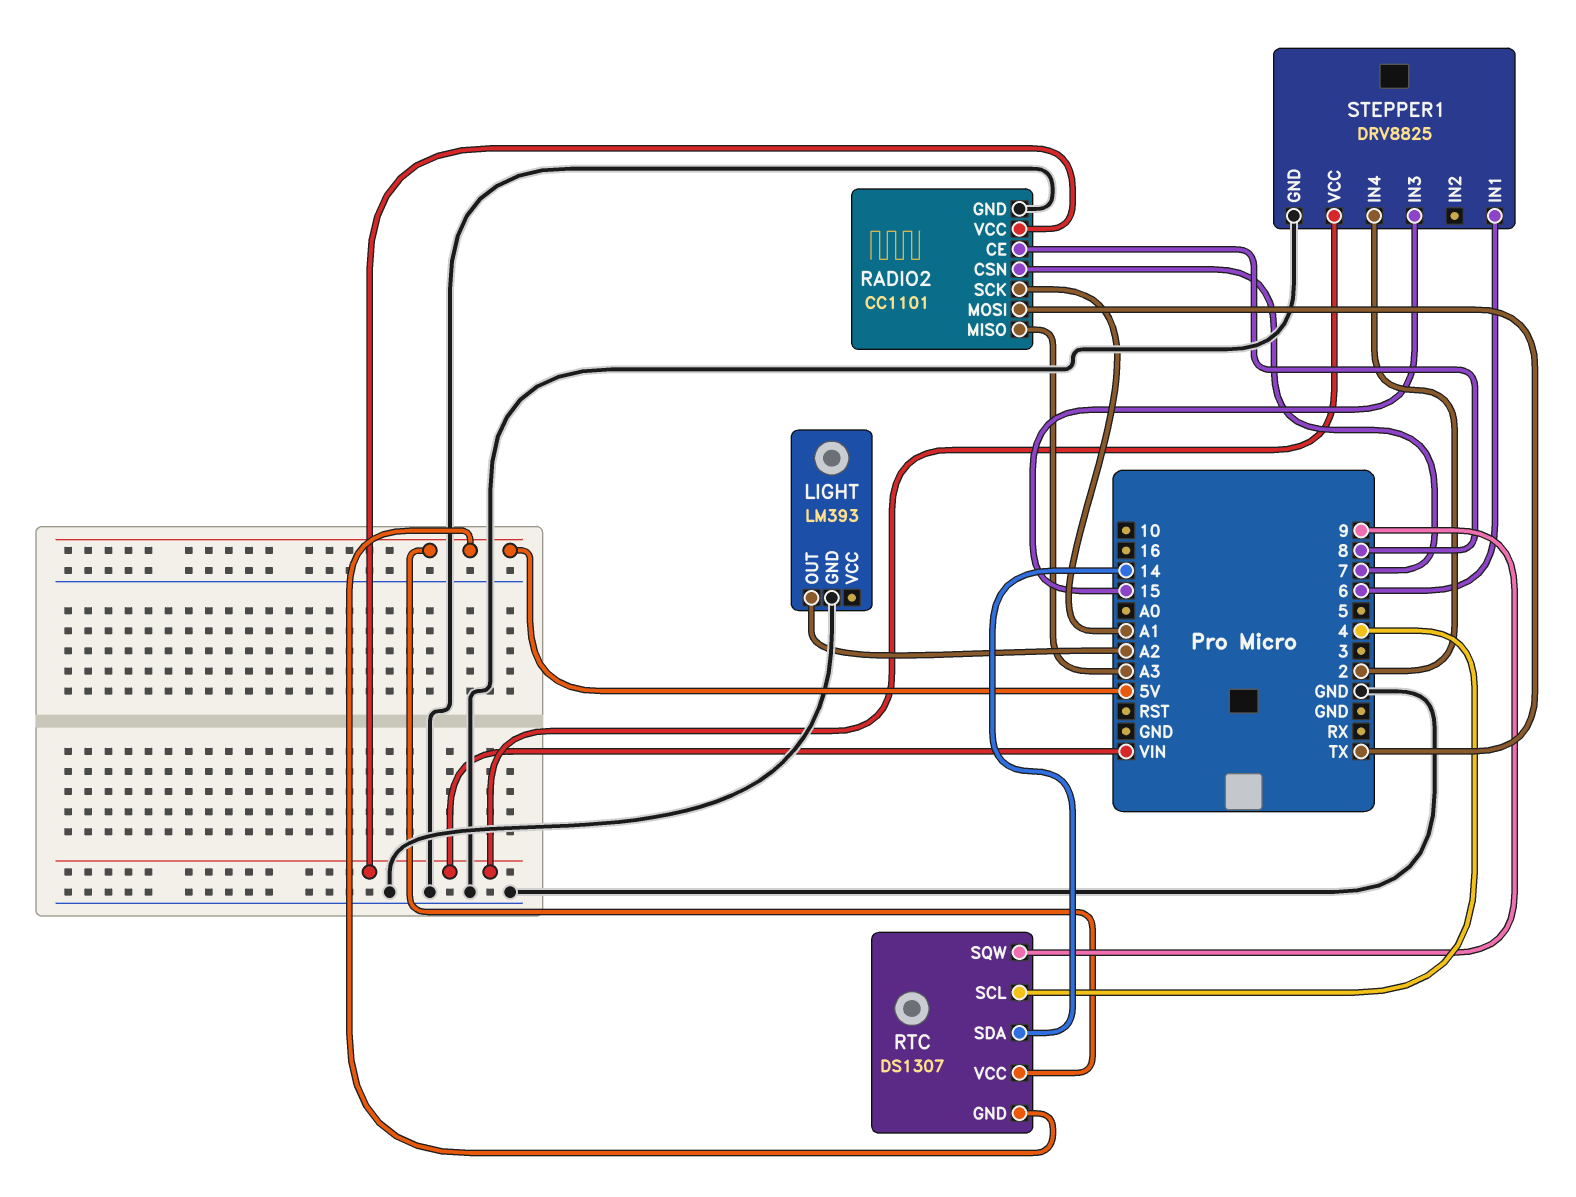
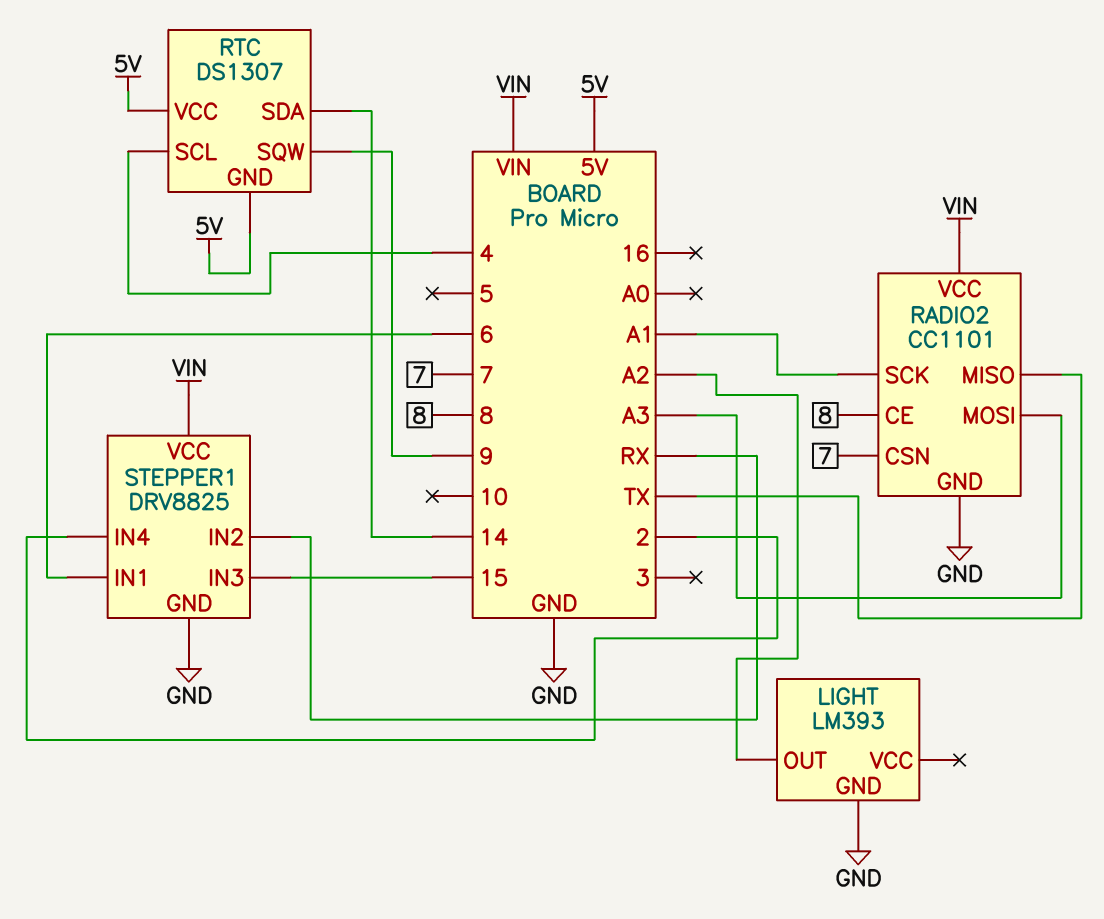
RADIO2 pin MISO: A3 -> TX
RADIO2 pin MOSI: TX -> A3
STEPPER1 pin IN2: none -> RX

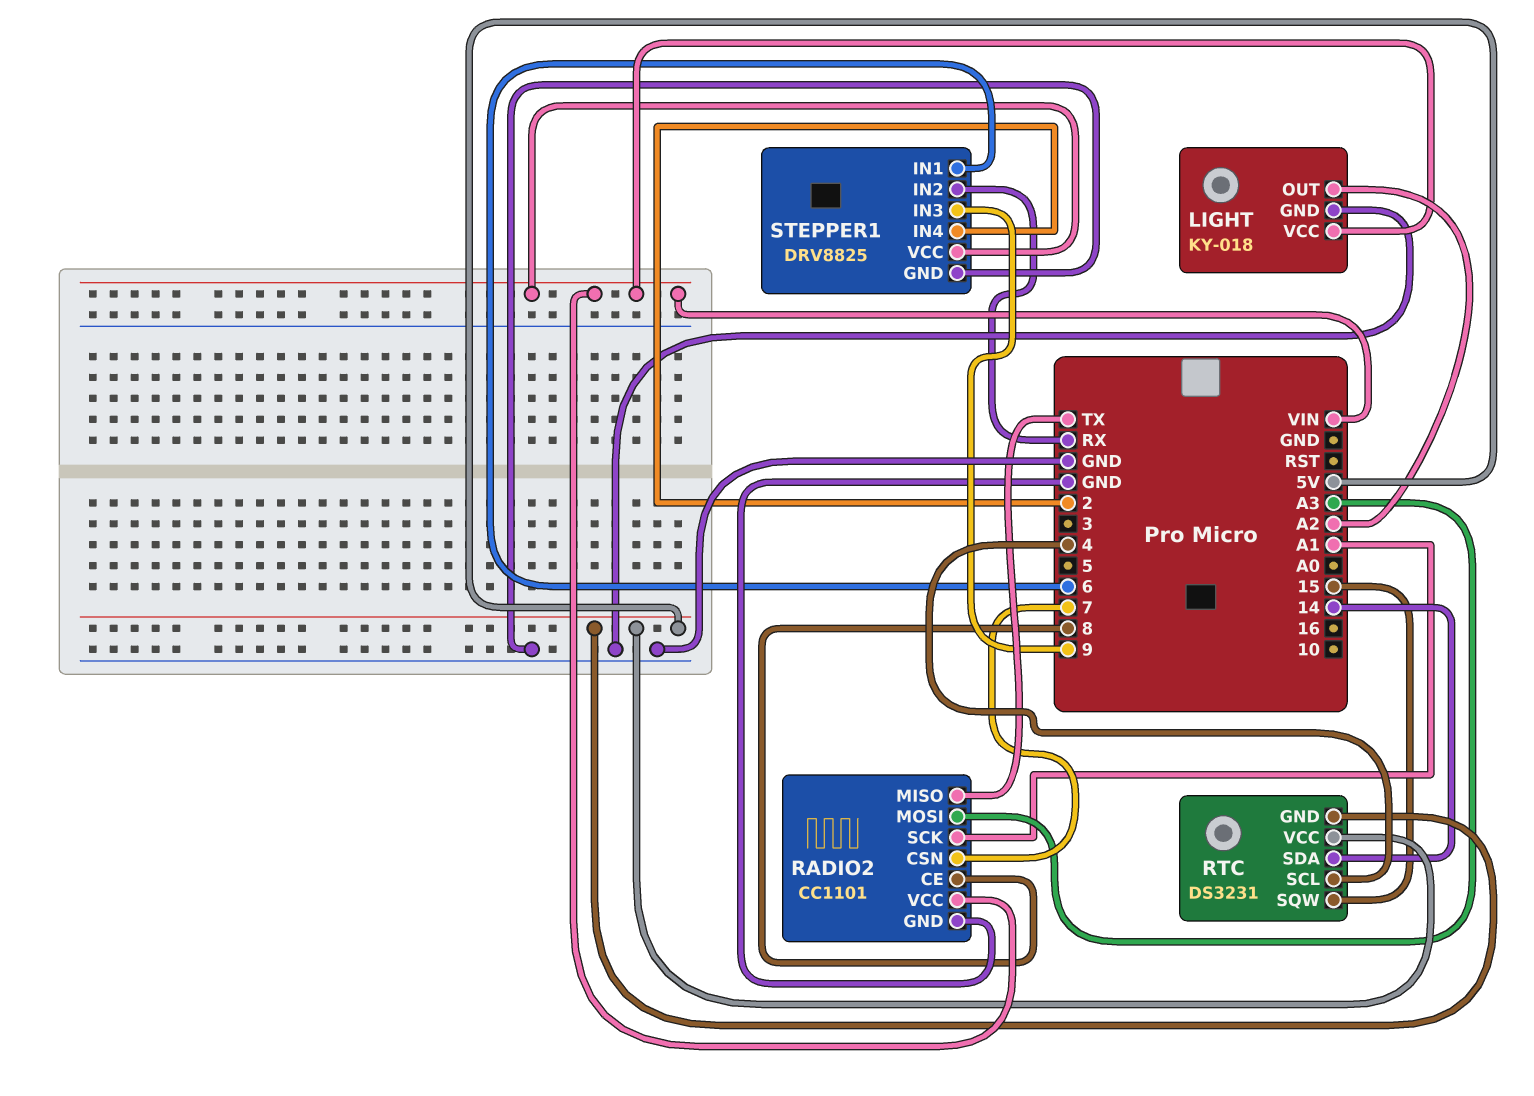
LIGHT: LM393 -> KY-018
LIGHT pin VCC: none -> VIN
RTC: DS1307 -> DS3231
RTC pin SQW: 9 -> 15
STEPPER1 pin IN3: 15 -> 9

